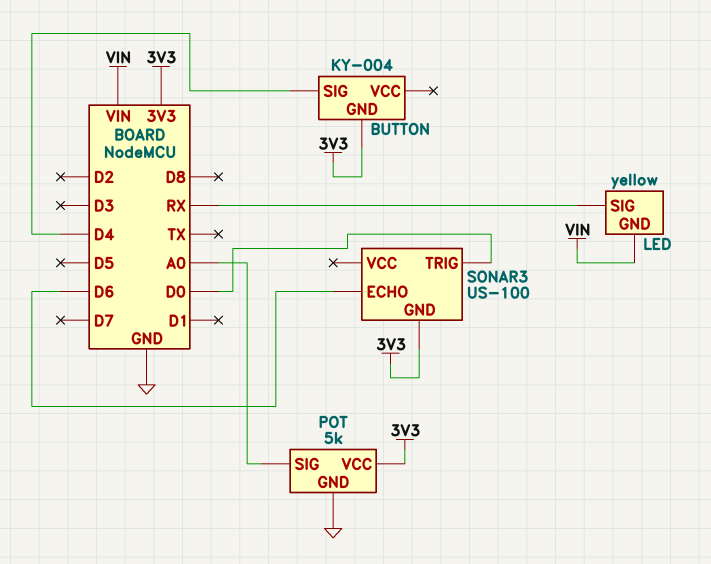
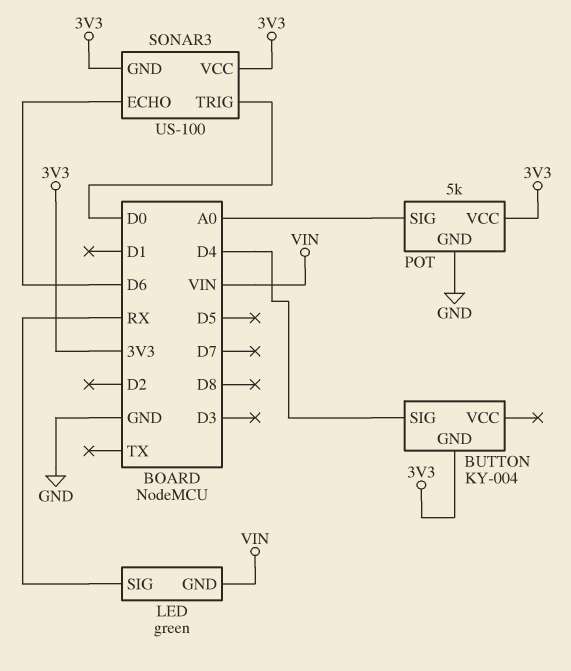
LED: yellow -> green
SONAR3 pin VCC: none -> 3V3

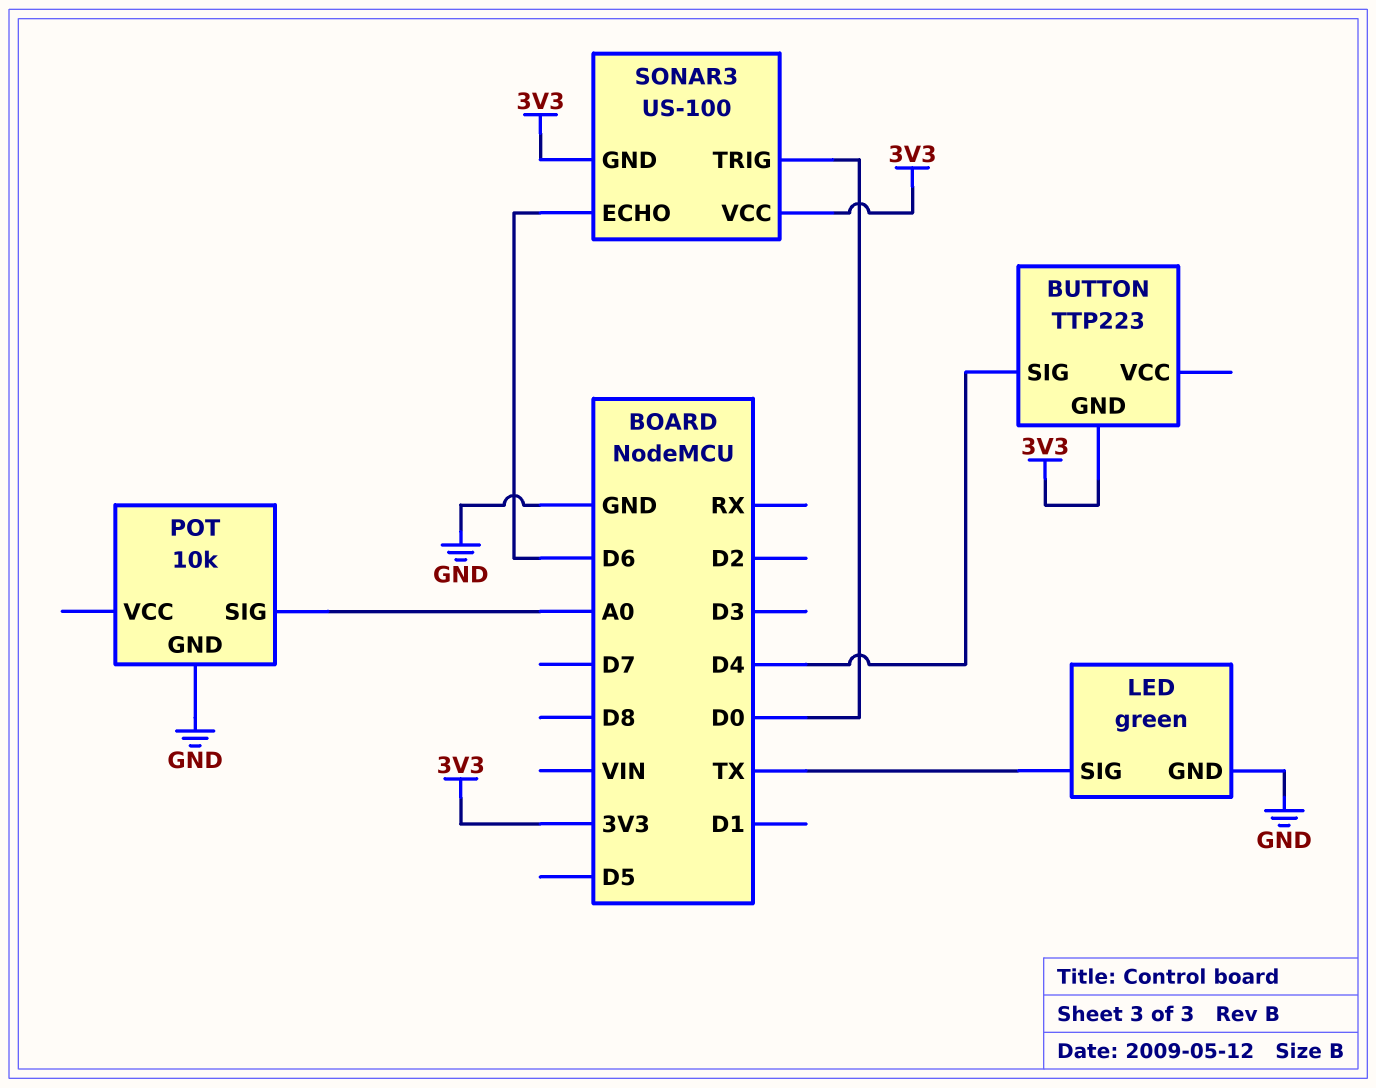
BUTTON: KY-004 -> TTP223
LED pin GND: VIN -> GND
LED pin SIG: RX -> TX
POT: 5k -> 10k
POT pin VCC: 3V3 -> none

